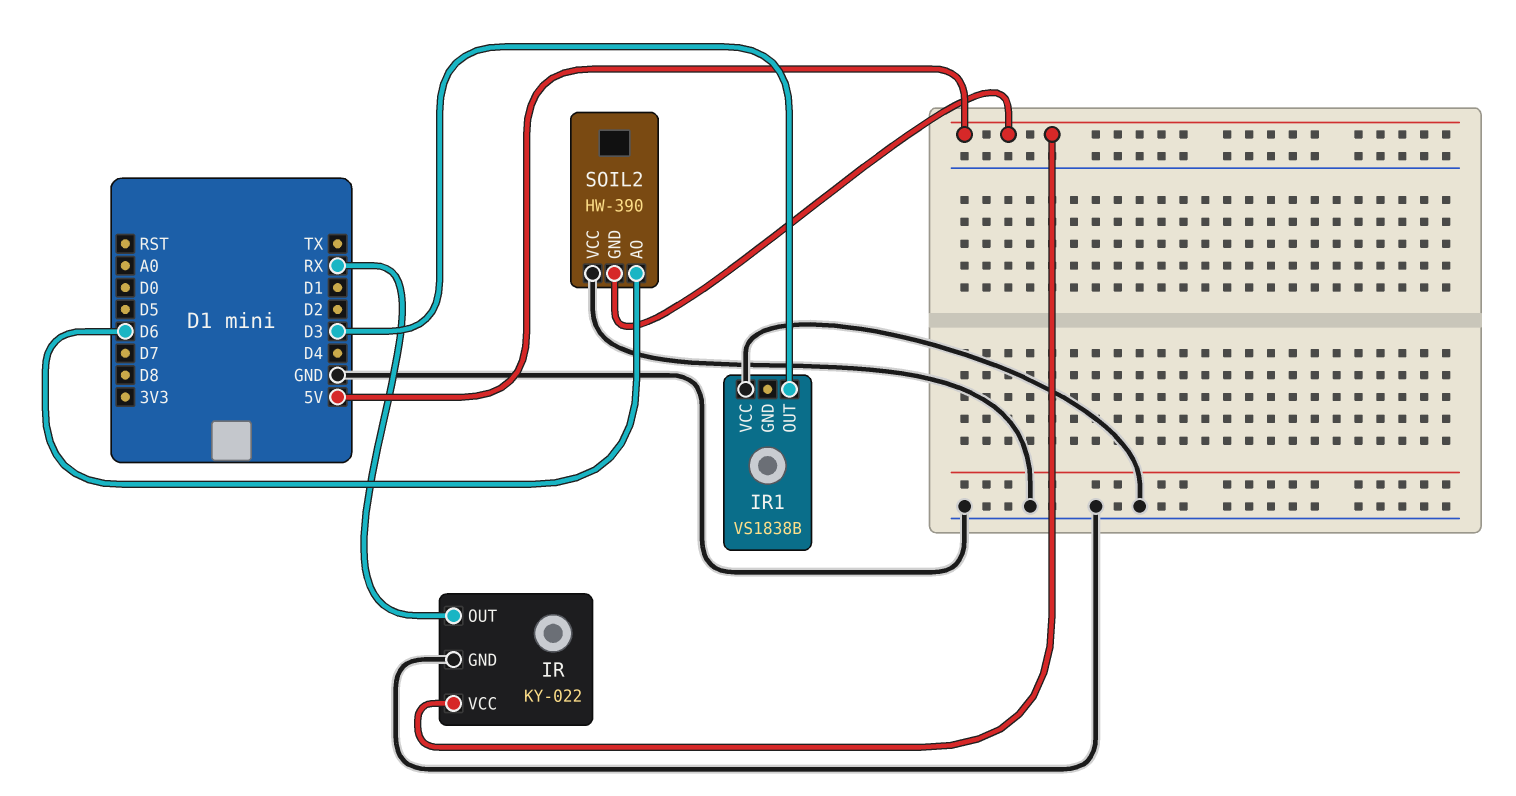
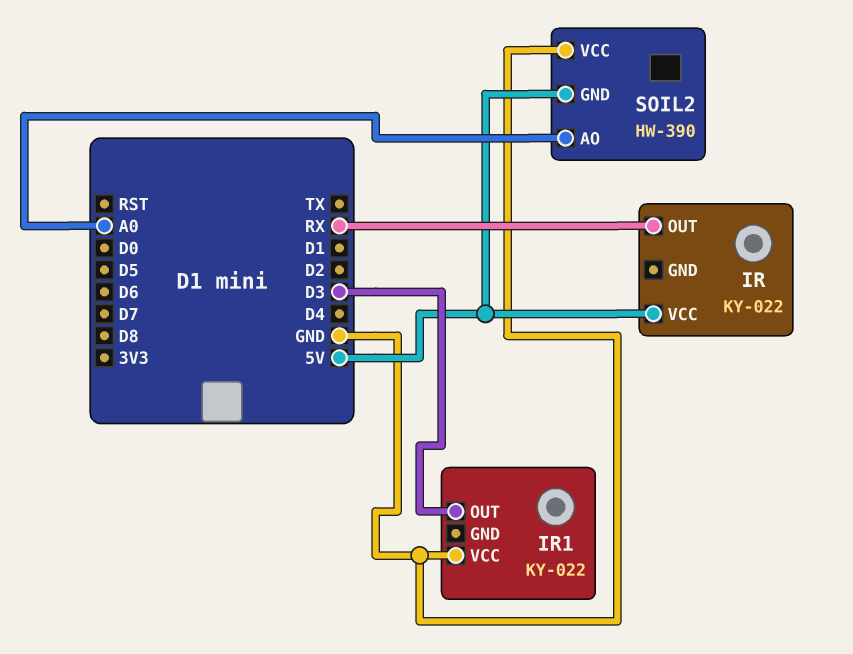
IR pin GND: GND -> none
IR1: VS1838B -> KY-022
SOIL2 pin AO: D6 -> A0

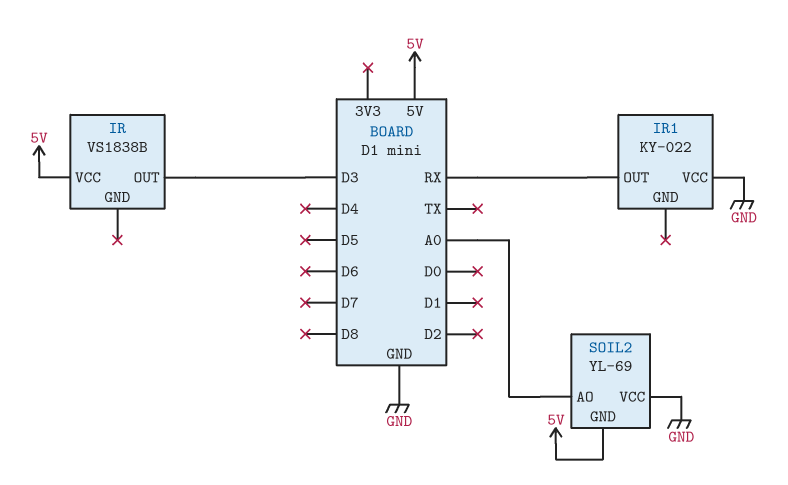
IR: KY-022 -> VS1838B
IR pin OUT: RX -> D3
IR1 pin OUT: D3 -> RX
SOIL2: HW-390 -> YL-69

